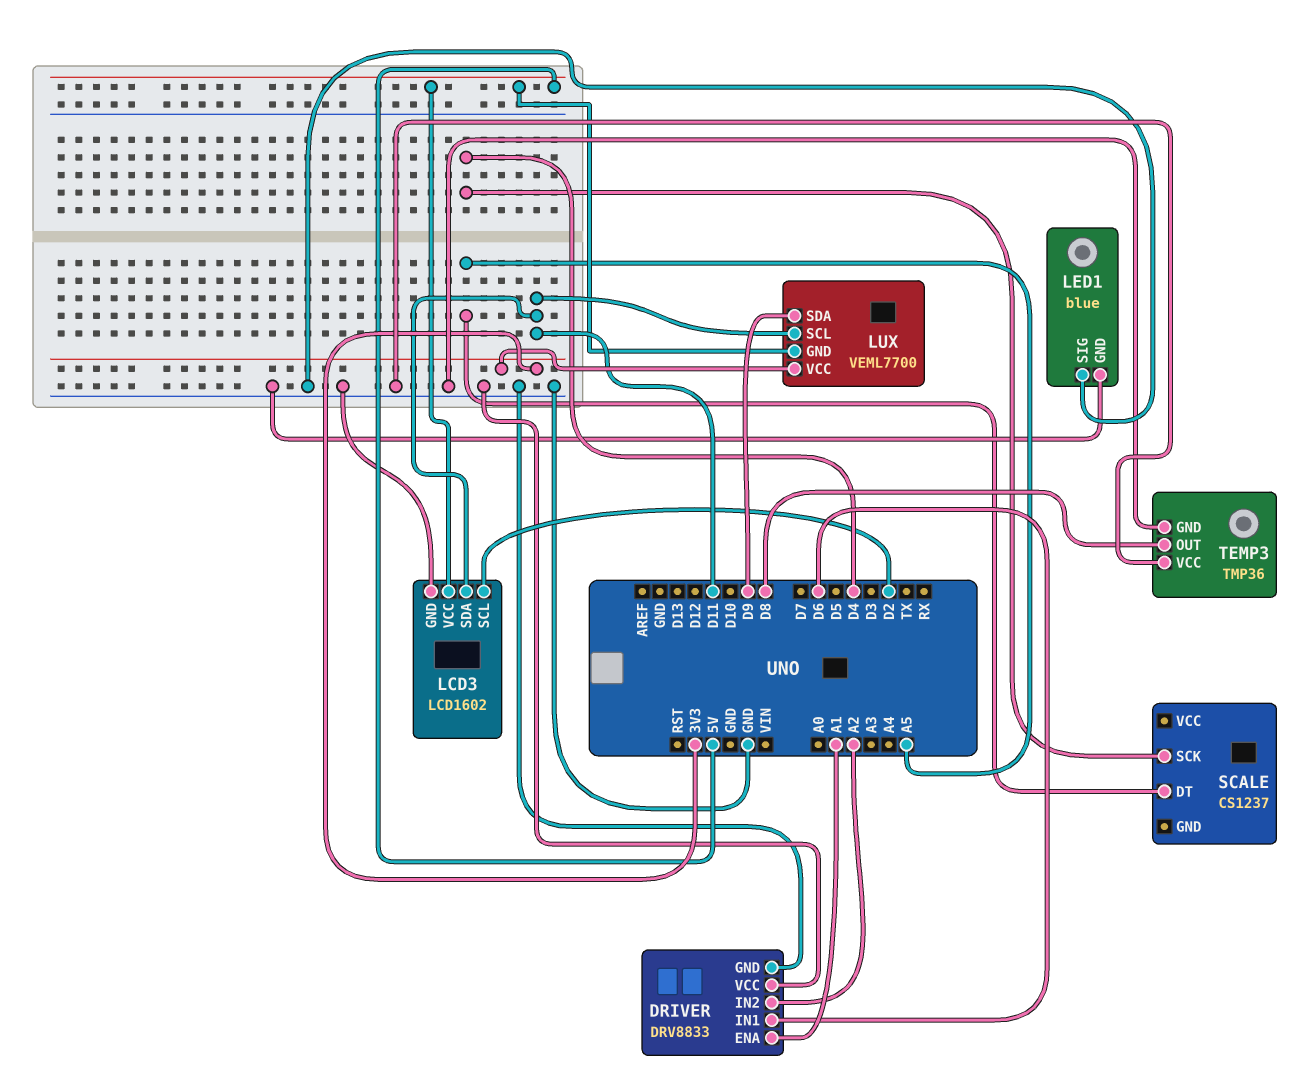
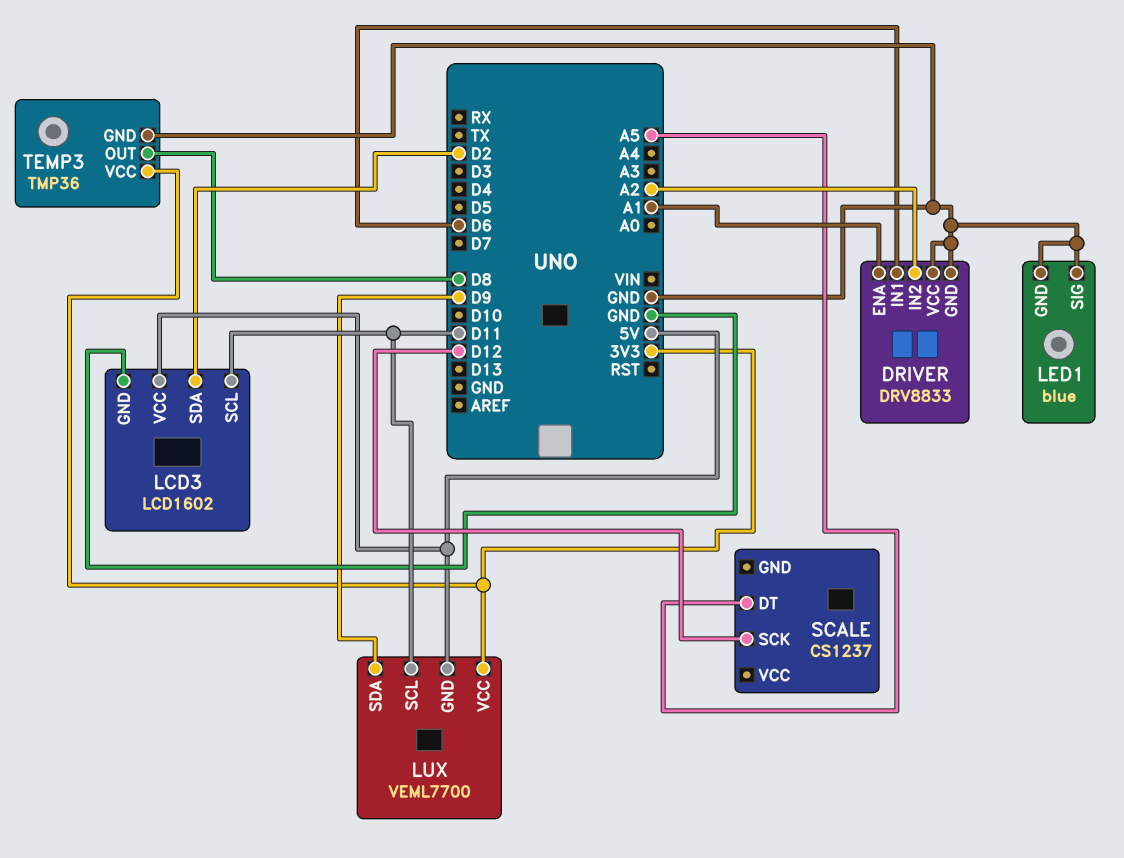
LCD3 pin SCL: D2 -> D11
LCD3 pin SDA: D11 -> D2
SCALE pin SCK: D4 -> D12
TEMP3 pin VCC: GND -> 3V3

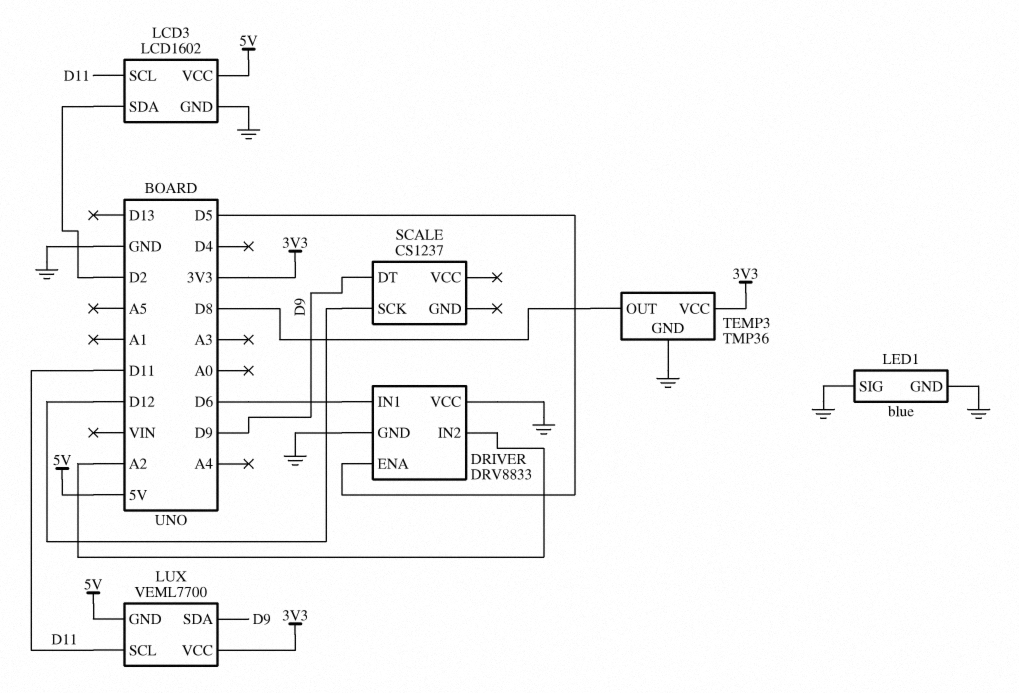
DRIVER pin ENA: A1 -> D5
SCALE pin DT: A5 -> D9

